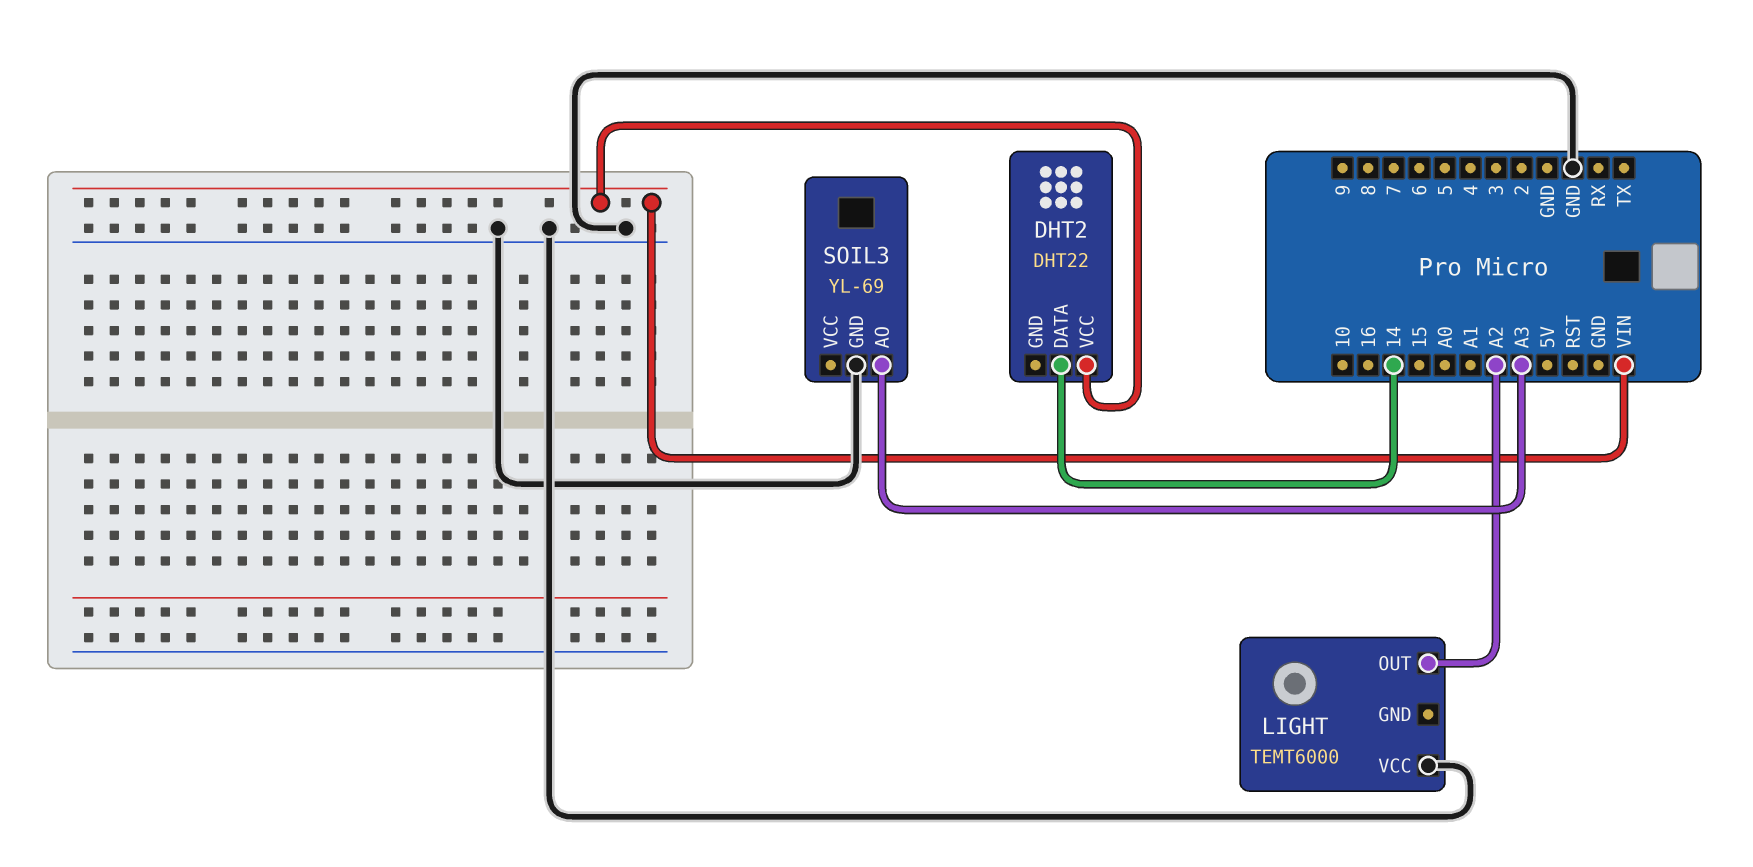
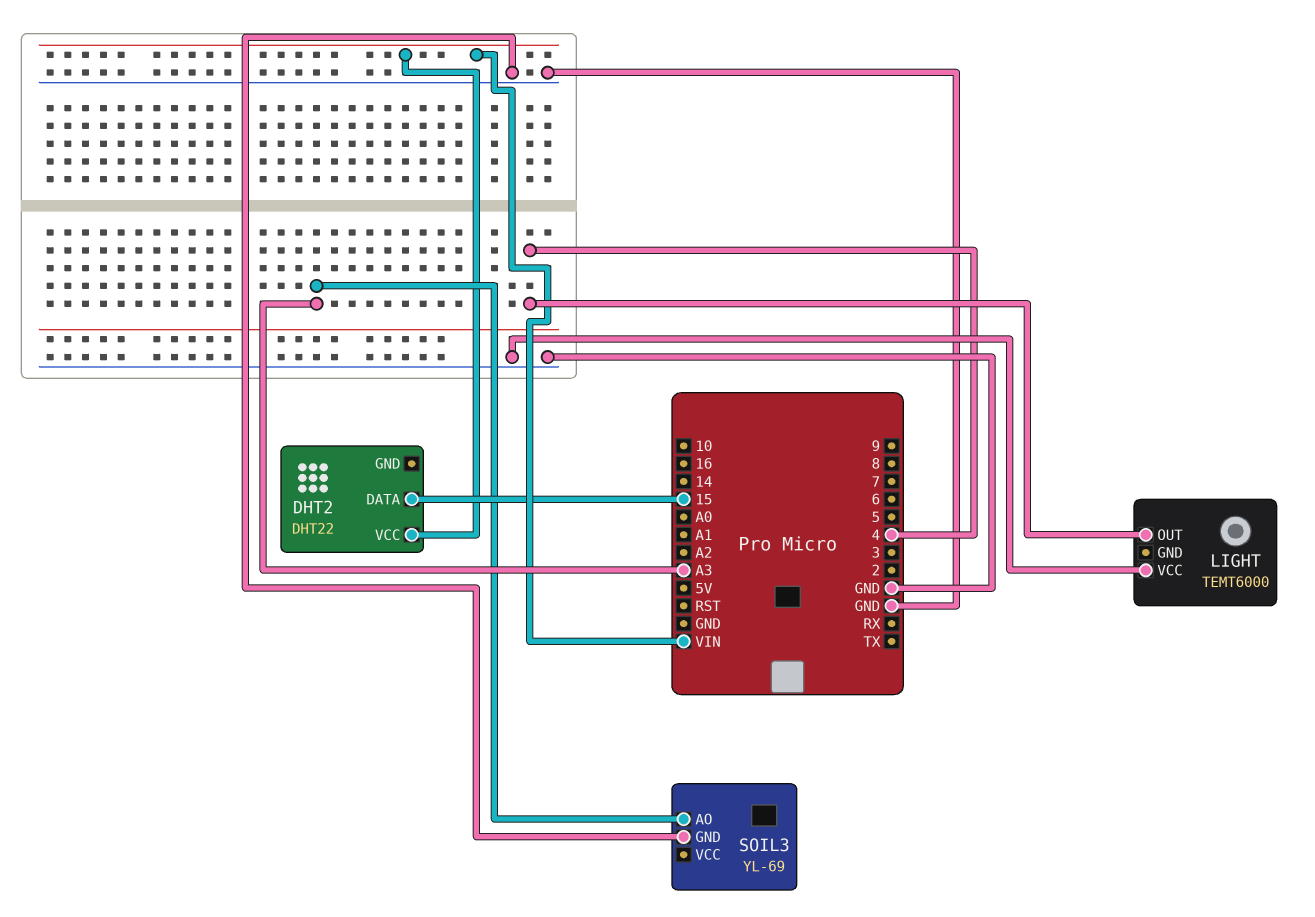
DHT2 pin DATA: 14 -> 15
LIGHT pin OUT: A2 -> 4

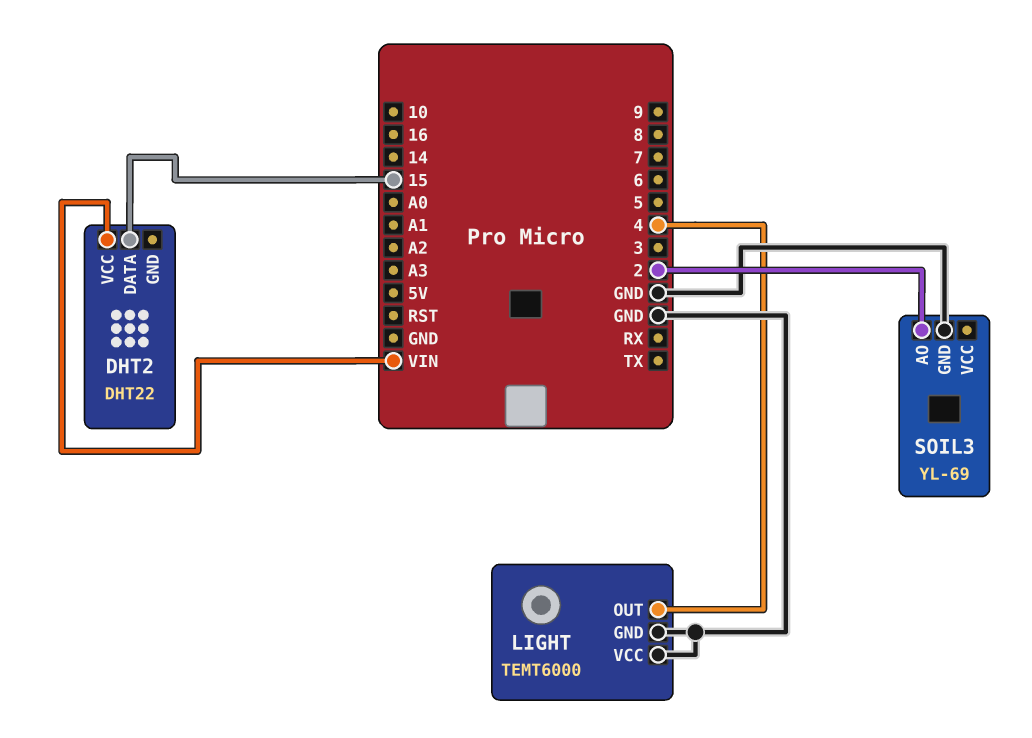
LIGHT pin GND: none -> GND
SOIL3 pin AO: A3 -> 2

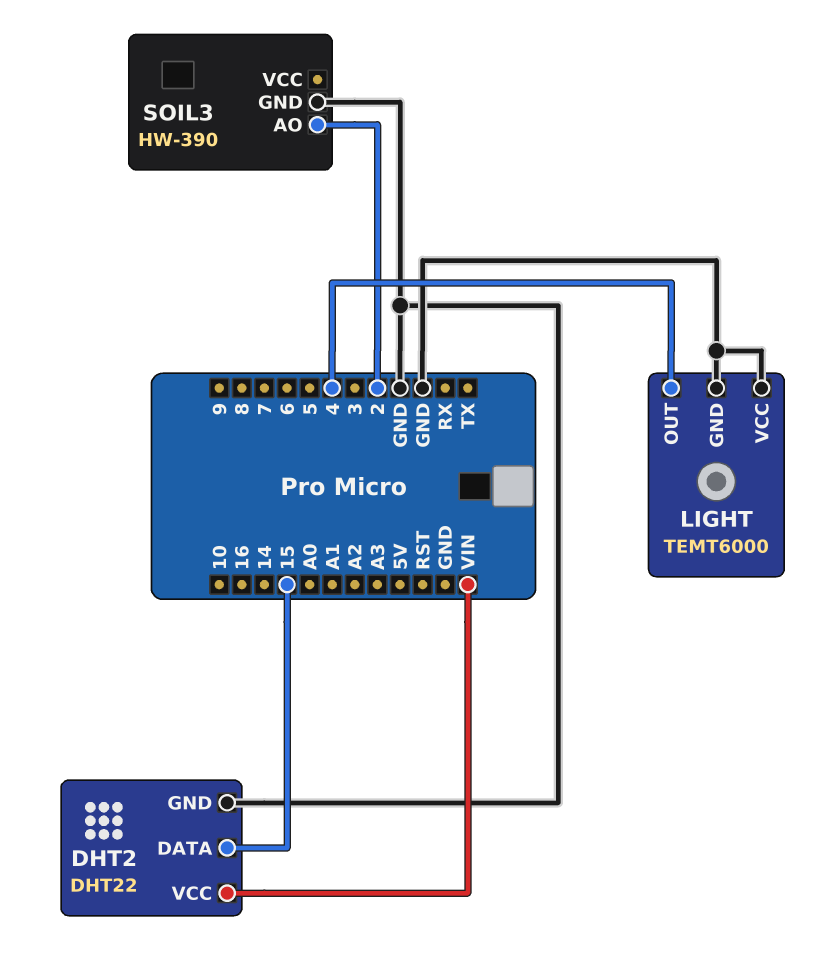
DHT2 pin GND: none -> GND
SOIL3: YL-69 -> HW-390

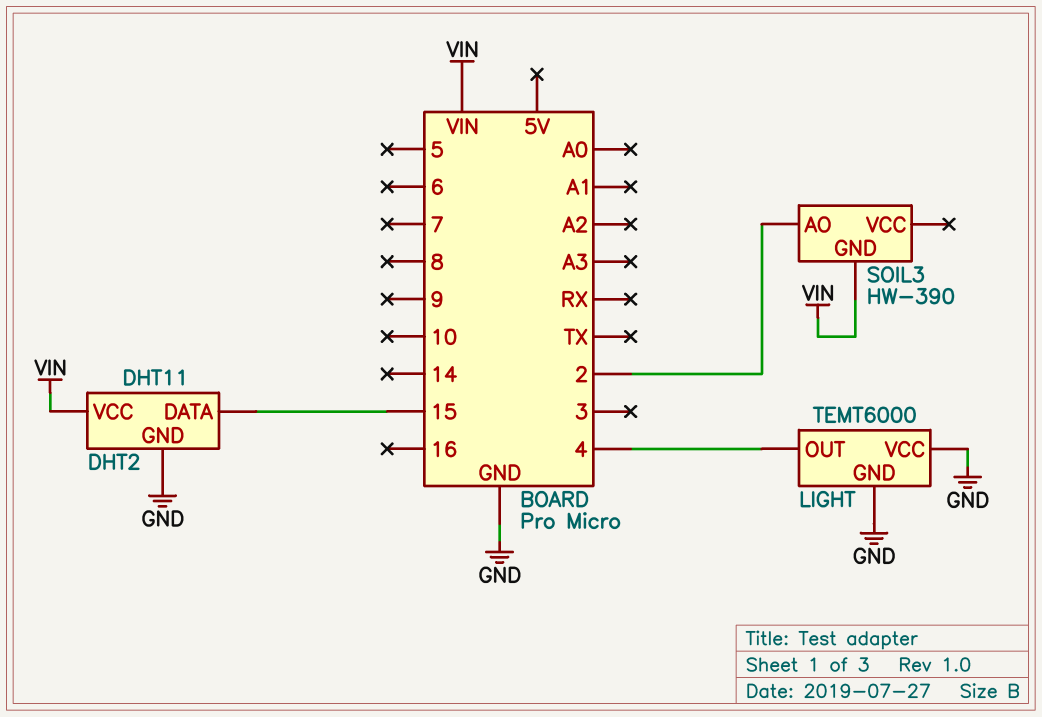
DHT2: DHT22 -> DHT11
SOIL3 pin GND: GND -> VIN

